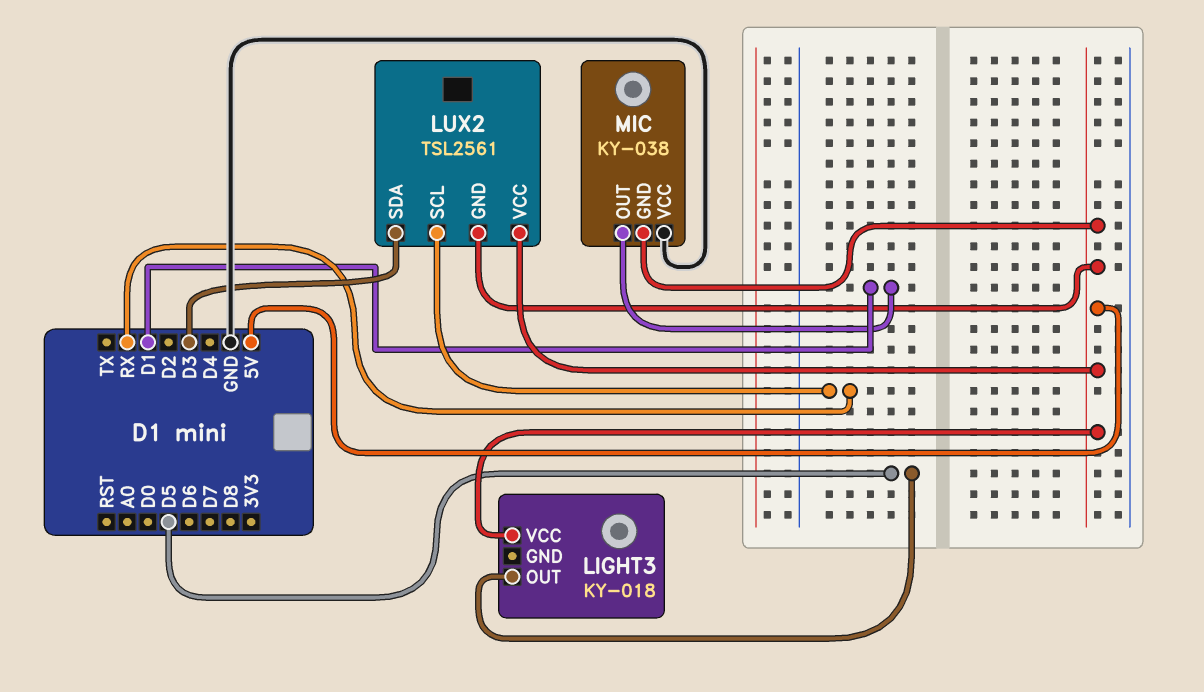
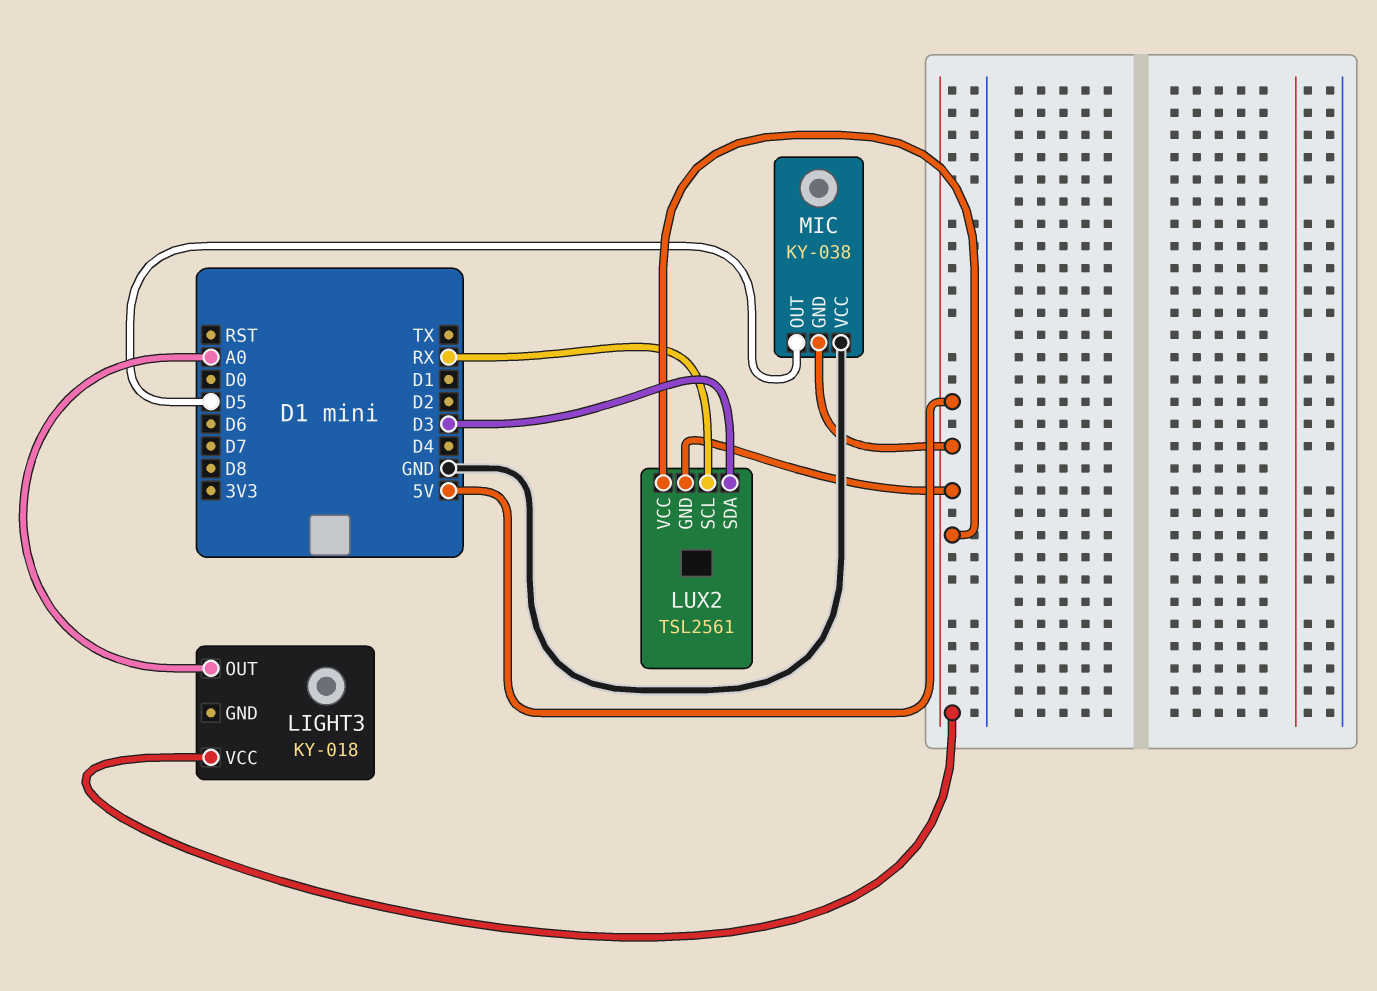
LIGHT3 pin OUT: D5 -> A0
MIC pin OUT: D1 -> D5

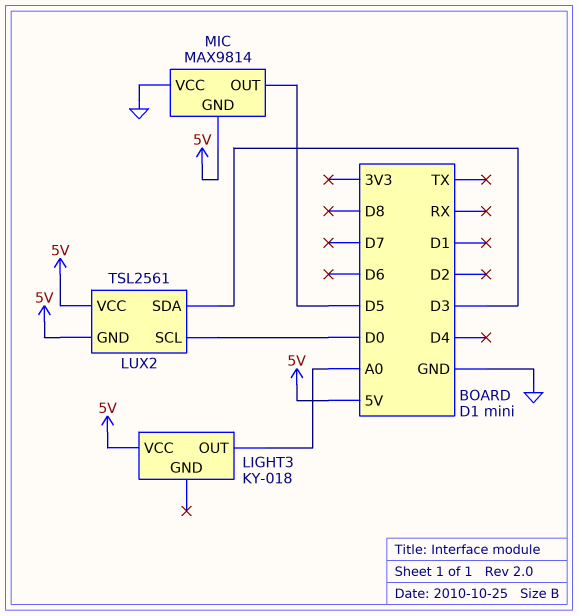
LUX2 pin SCL: RX -> D0
MIC: KY-038 -> MAX9814

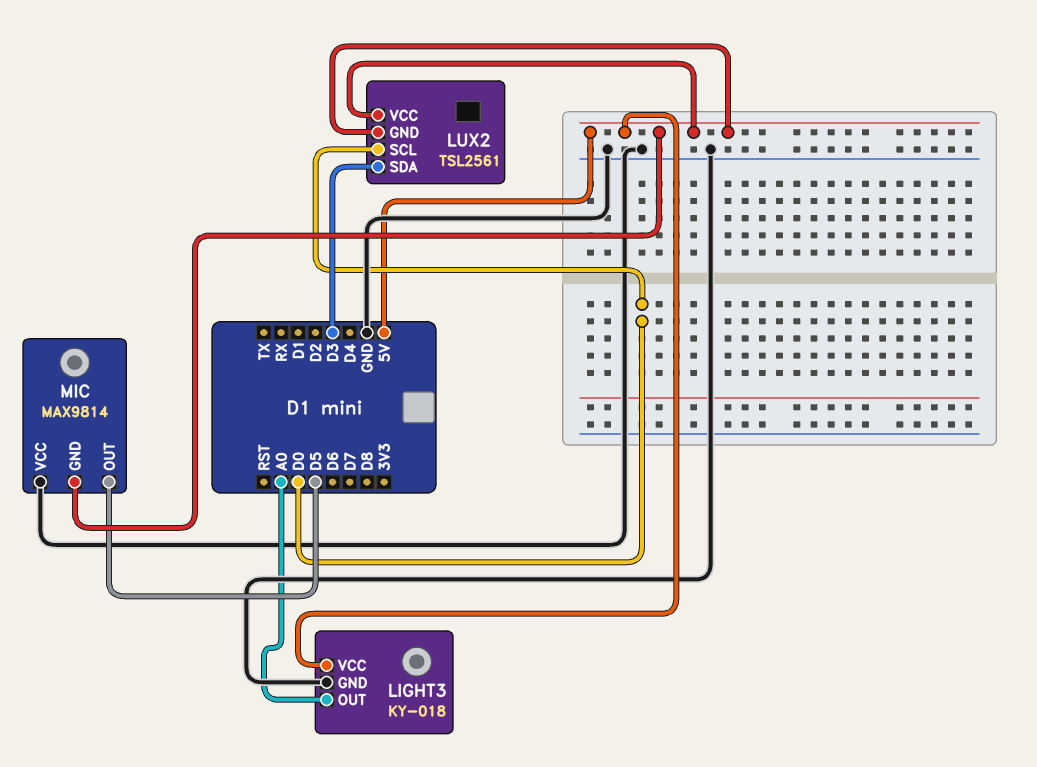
LIGHT3 pin GND: none -> GND

